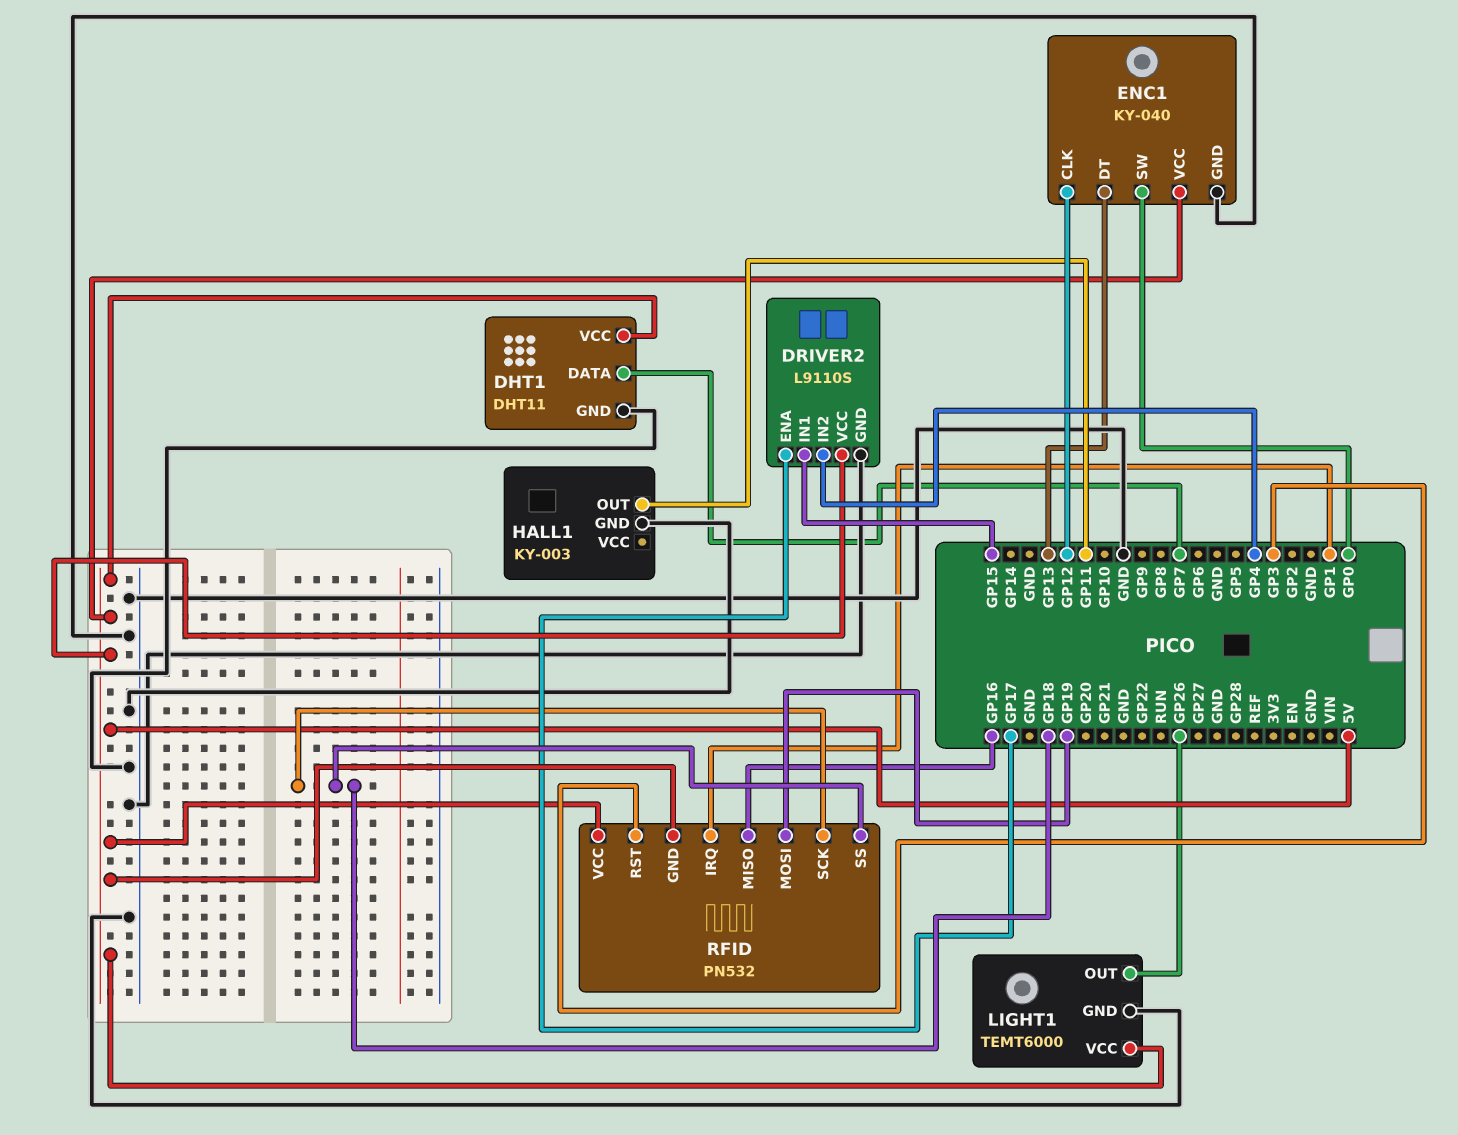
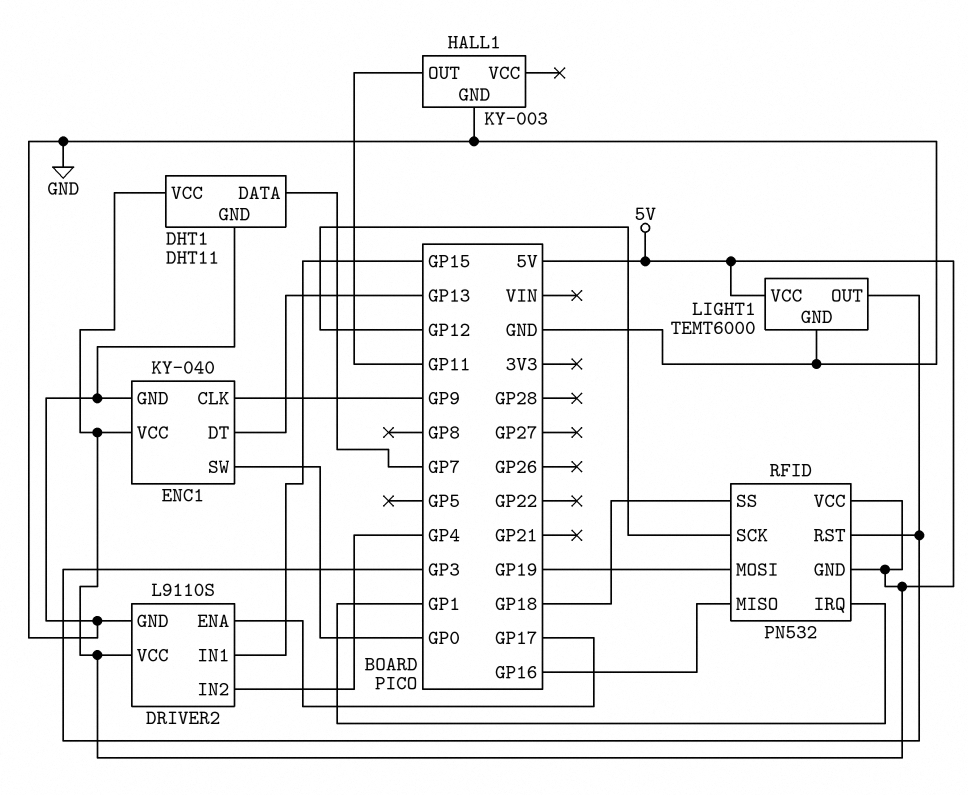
ENC1 pin CLK: GP12 -> GP9
LIGHT1 pin OUT: GP26 -> GP3
RFID pin SCK: GP18 -> GP12

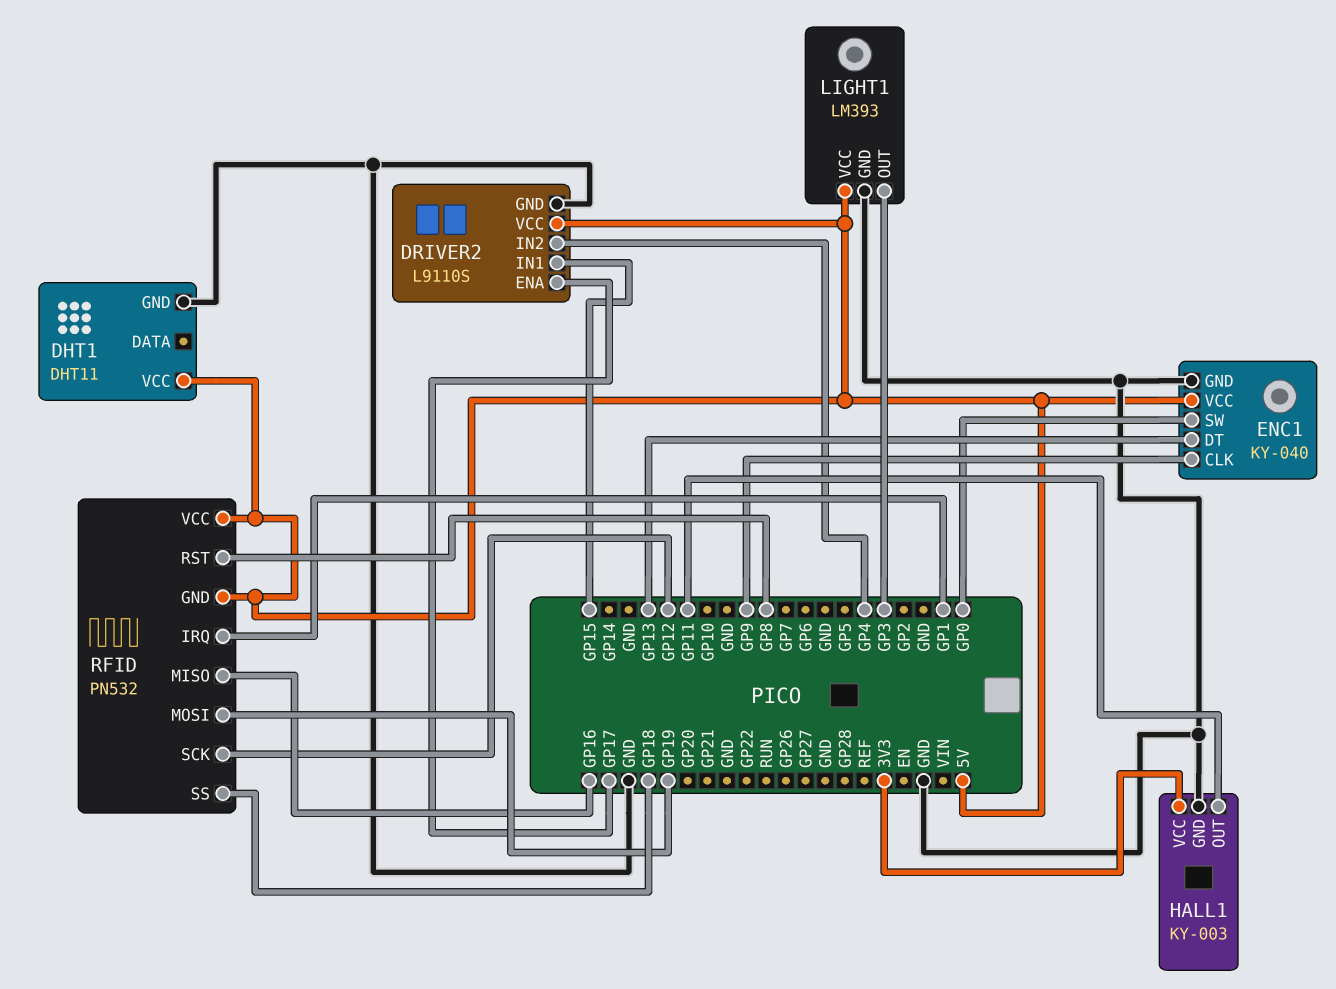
DHT1 pin DATA: GP7 -> none
HALL1 pin VCC: none -> 3V3
LIGHT1: TEMT6000 -> LM393
RFID pin RST: GP3 -> GP8

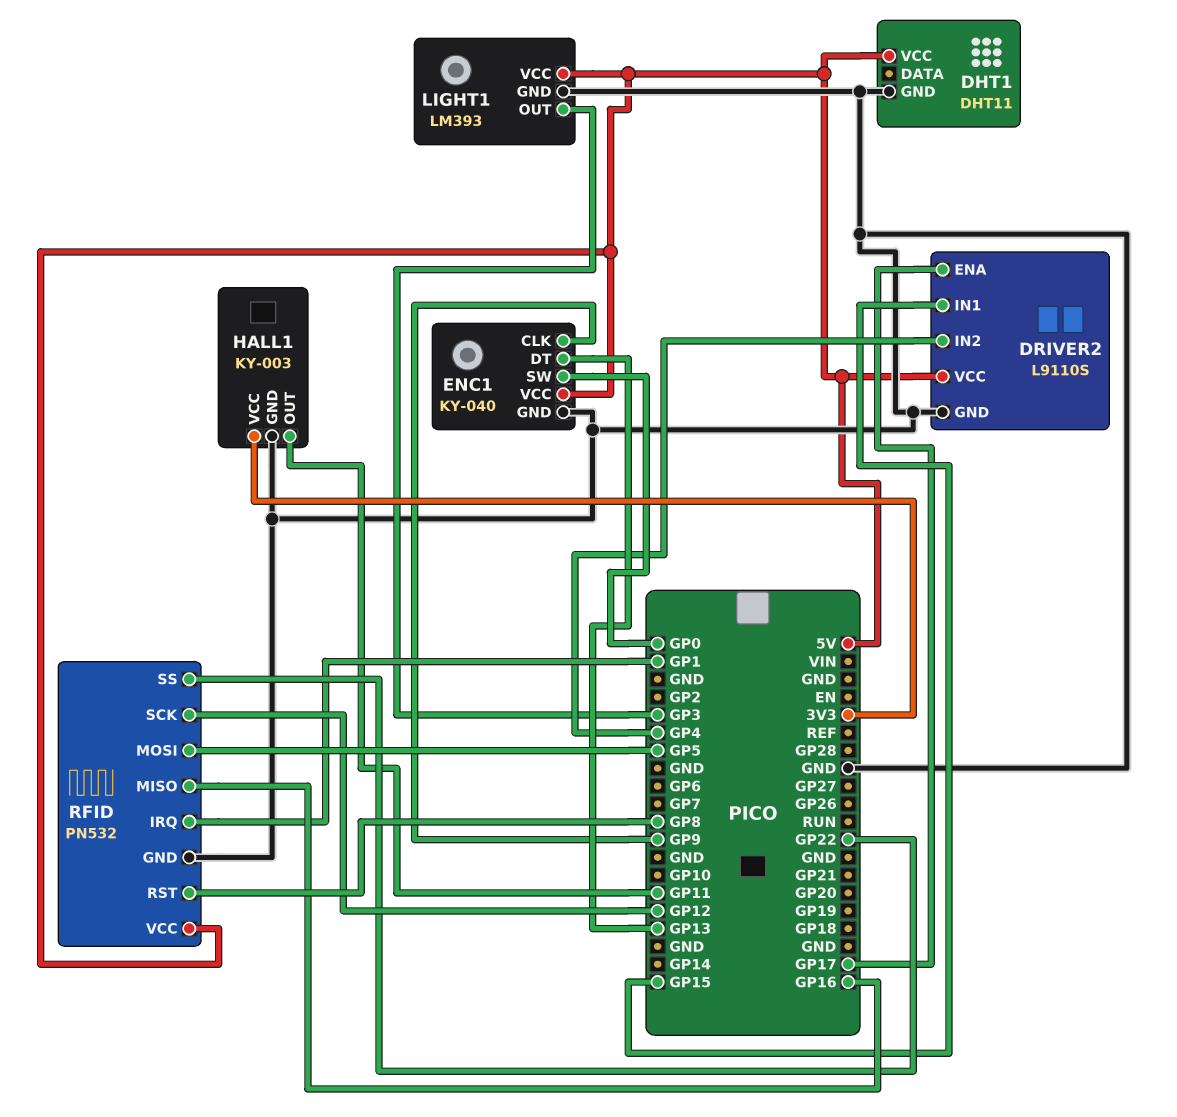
RFID pin GND: 5V -> GND
RFID pin MOSI: GP19 -> GP5
RFID pin SS: GP18 -> GP22

